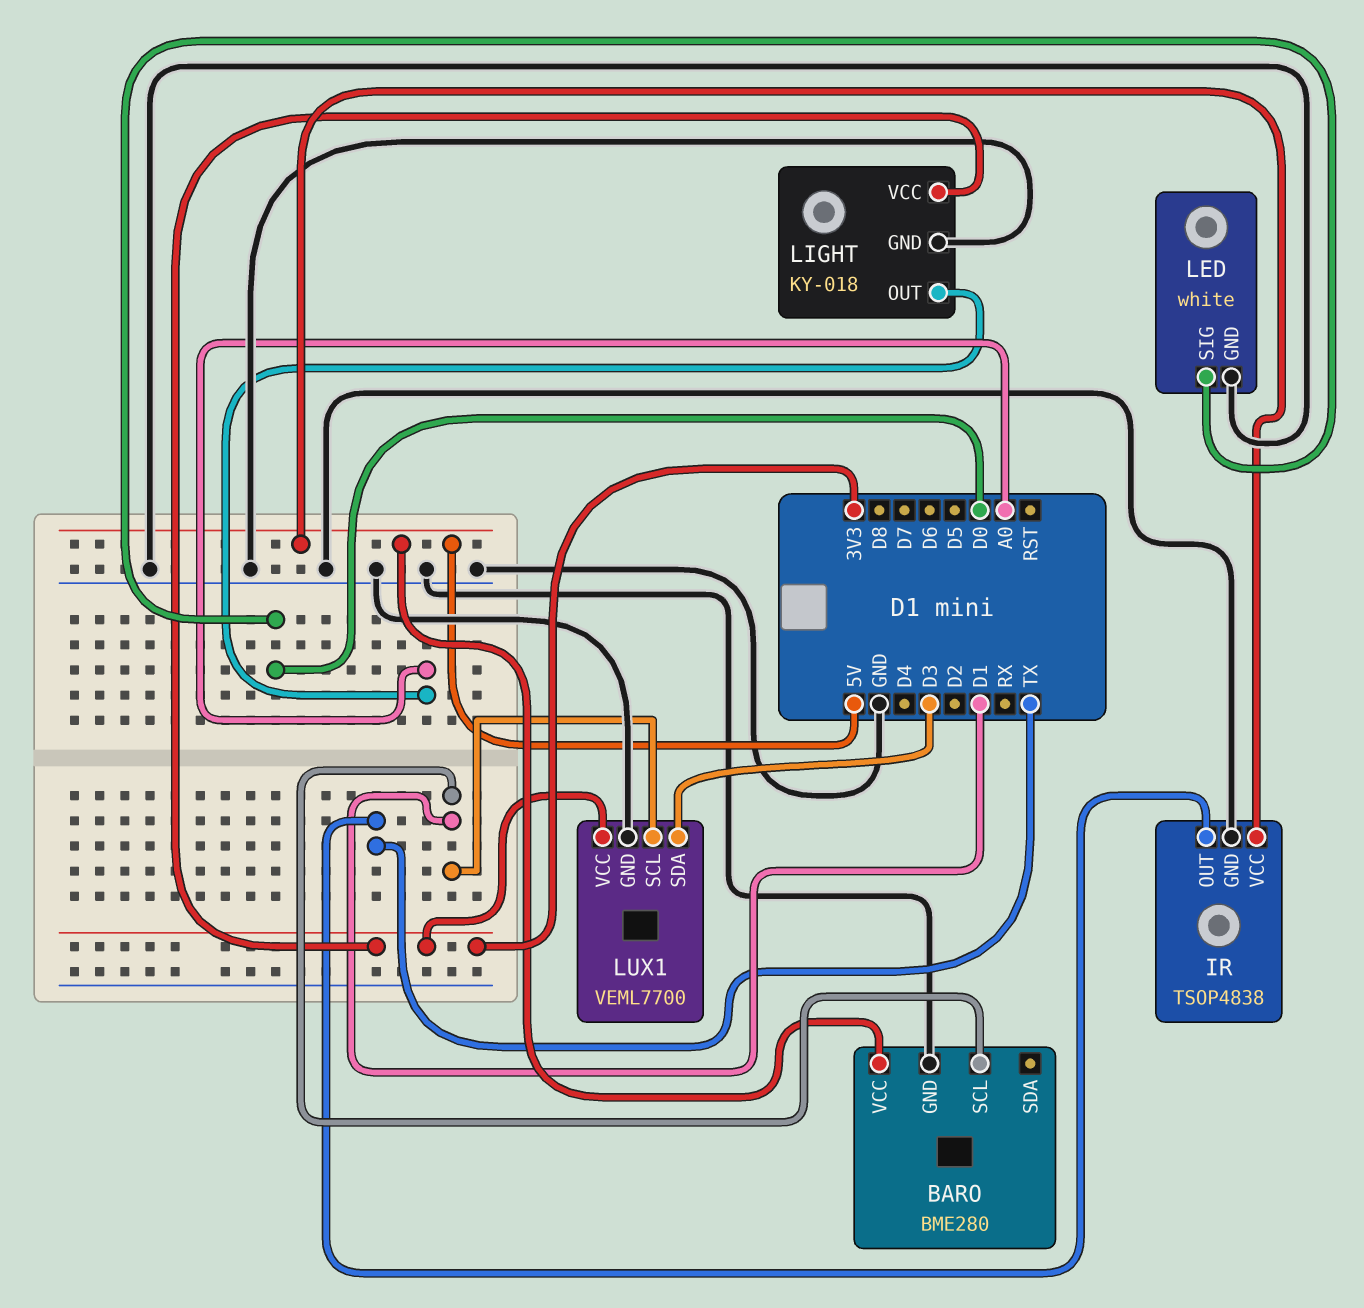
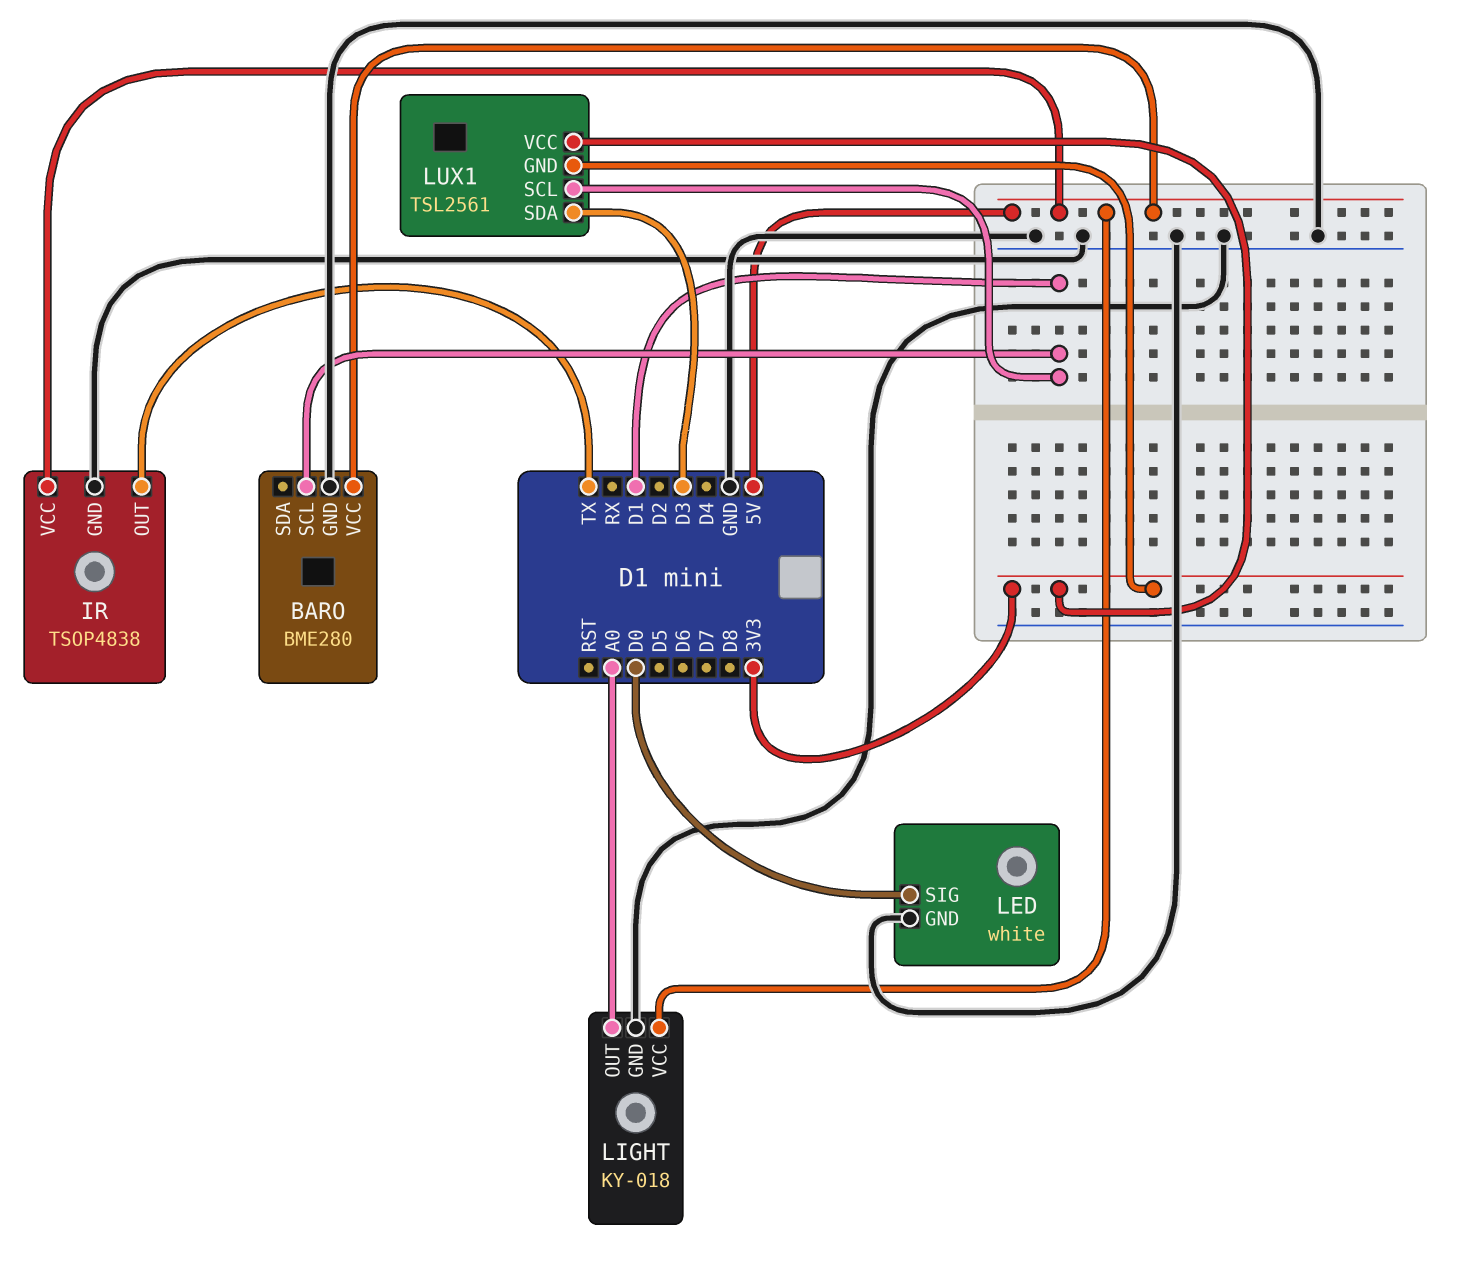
LIGHT pin VCC: 3V3 -> 5V
LUX1: VEML7700 -> TSL2561
LUX1 pin GND: GND -> 3V3

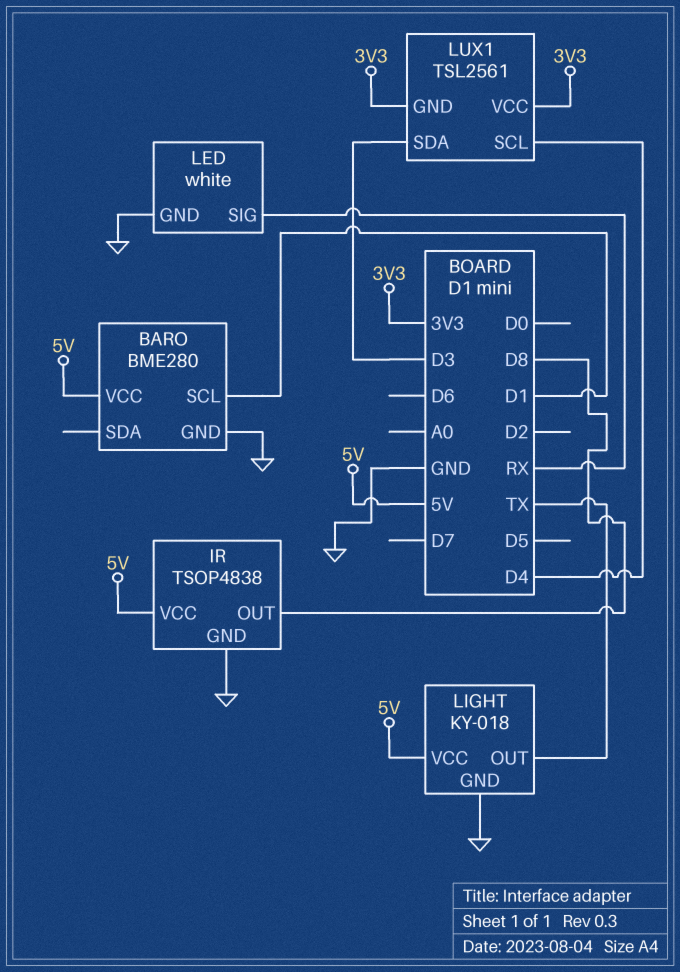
IR pin OUT: TX -> D8
LED pin SIG: D0 -> RX
LIGHT pin OUT: A0 -> TX
LUX1 pin SCL: D1 -> D4

